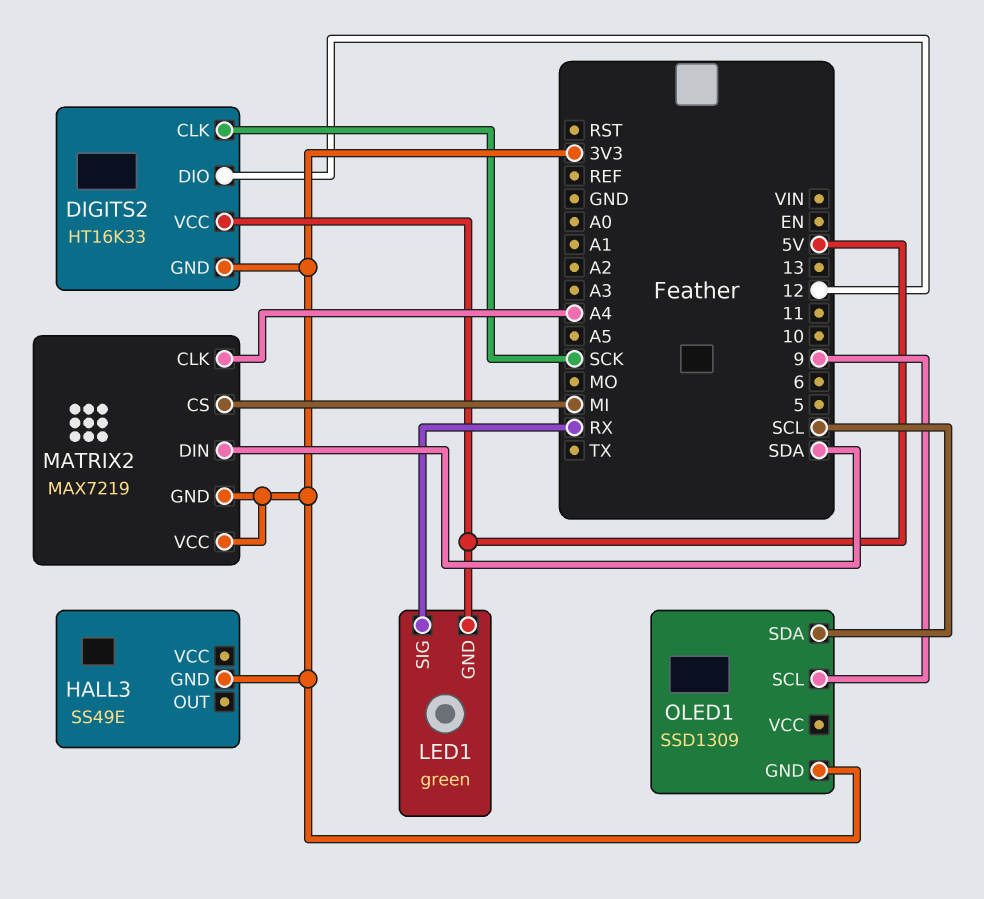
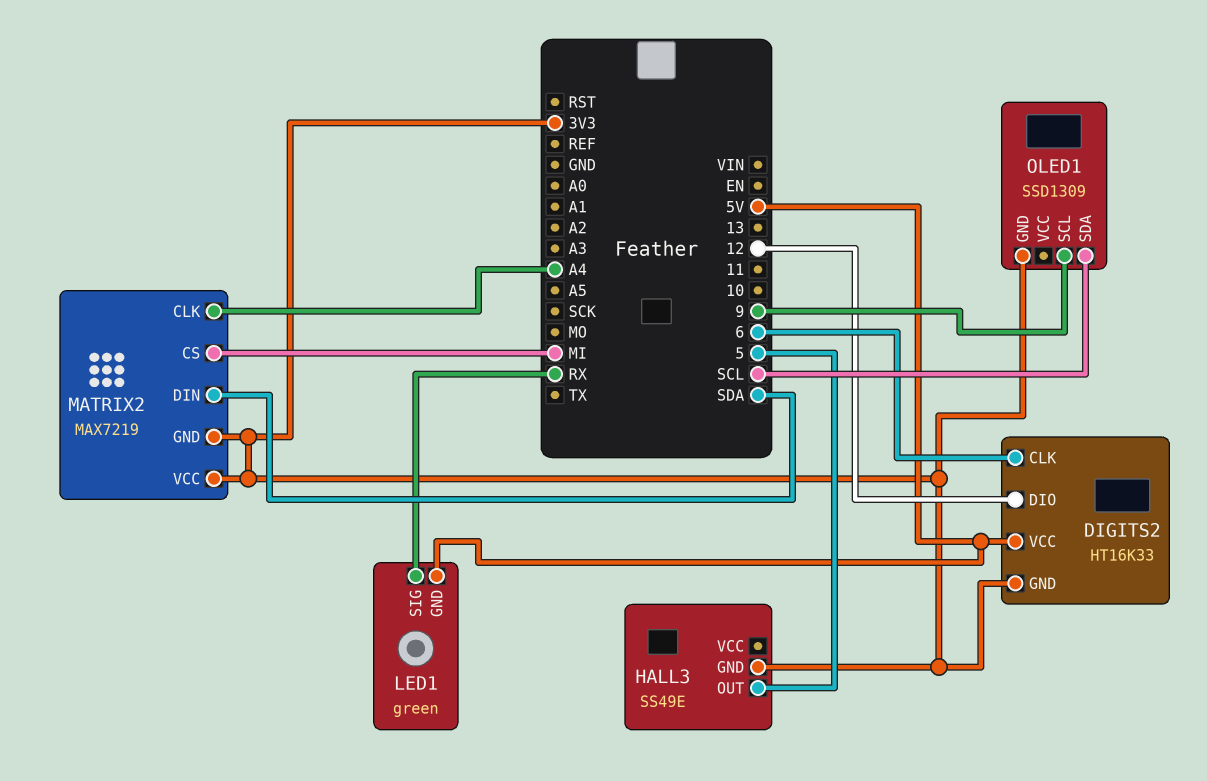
DIGITS2 pin CLK: SCK -> 6
HALL3 pin OUT: none -> 5

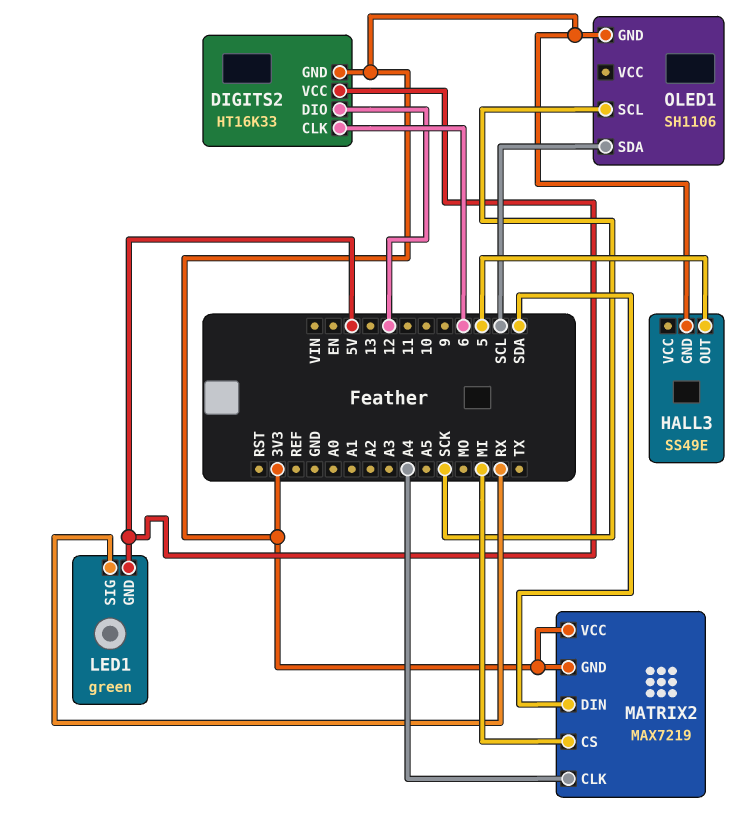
OLED1: SSD1309 -> SH1106
OLED1 pin SCL: 9 -> SCK

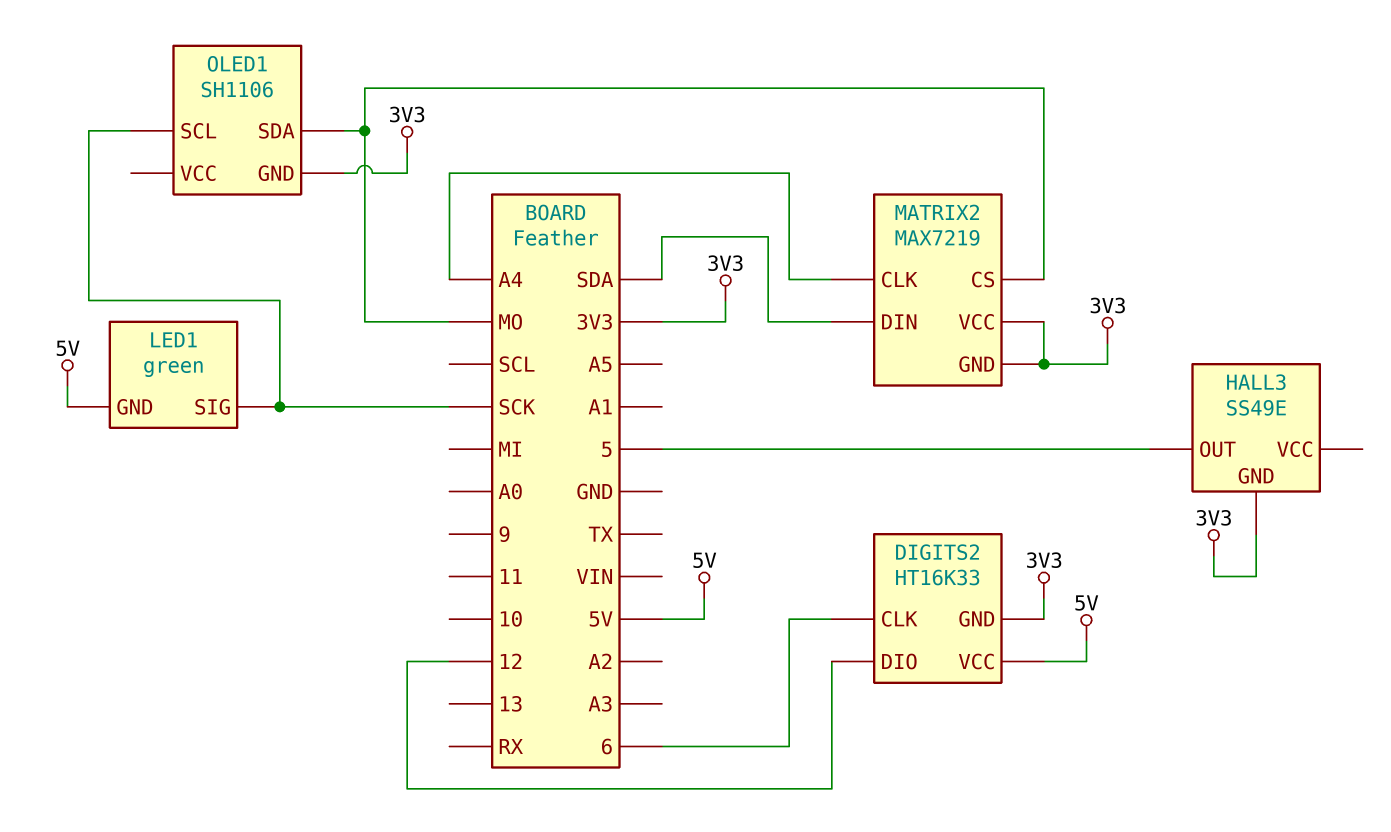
LED1 pin SIG: RX -> SCK
MATRIX2 pin CS: MI -> MO
OLED1 pin SDA: SCL -> MO

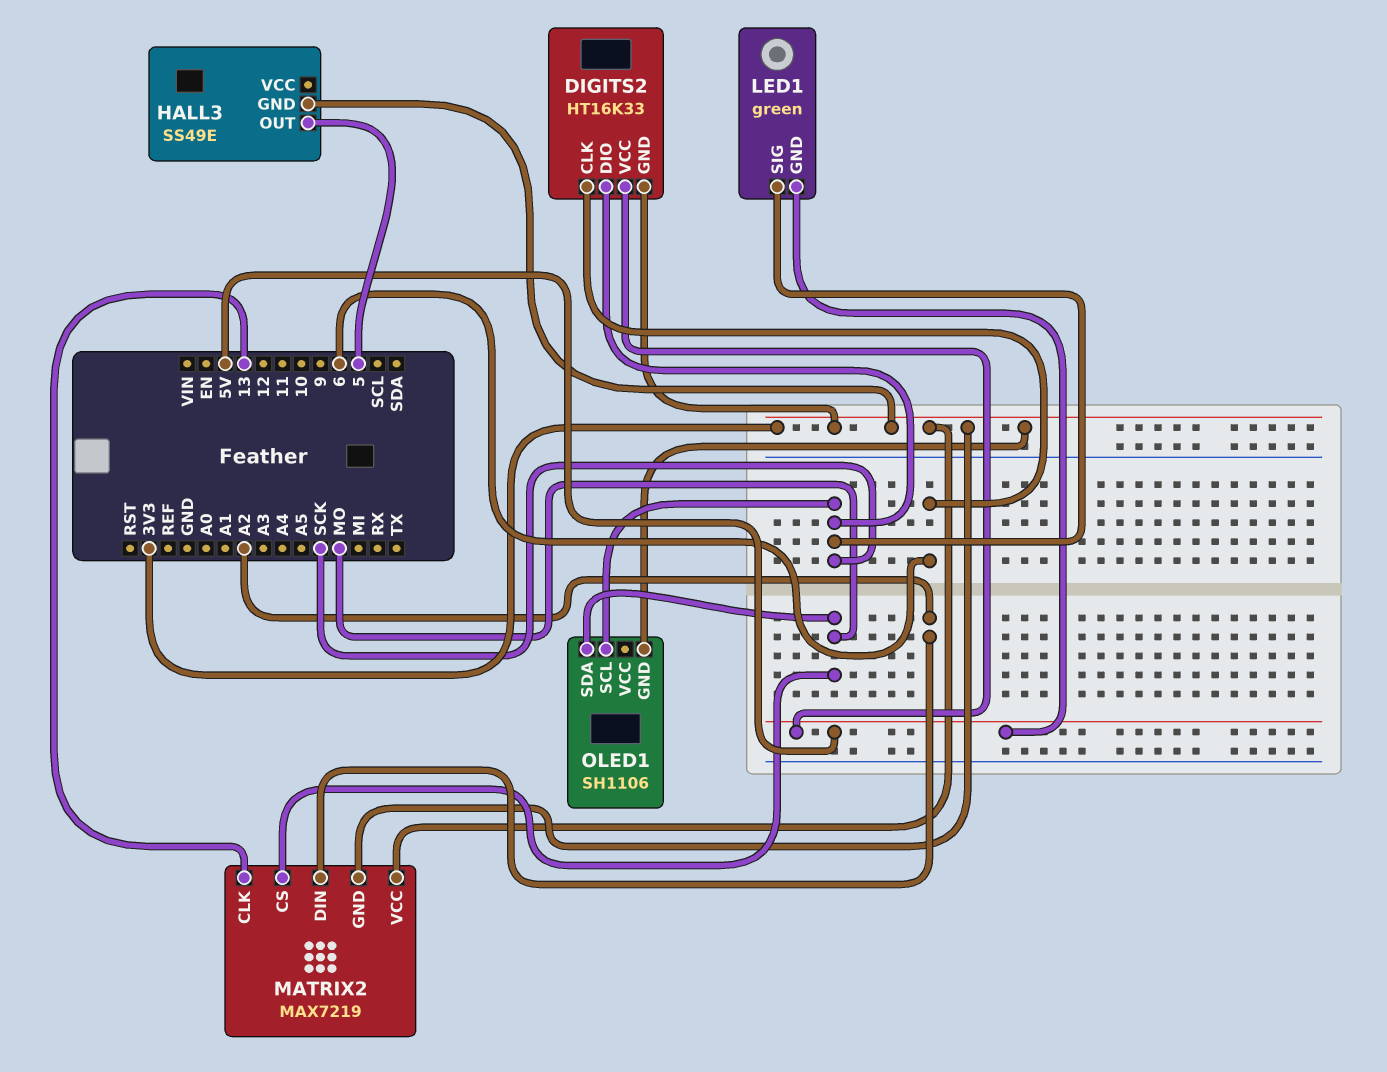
DIGITS2 pin DIO: 12 -> SCK
MATRIX2 pin CLK: A4 -> 13
MATRIX2 pin DIN: SDA -> A2

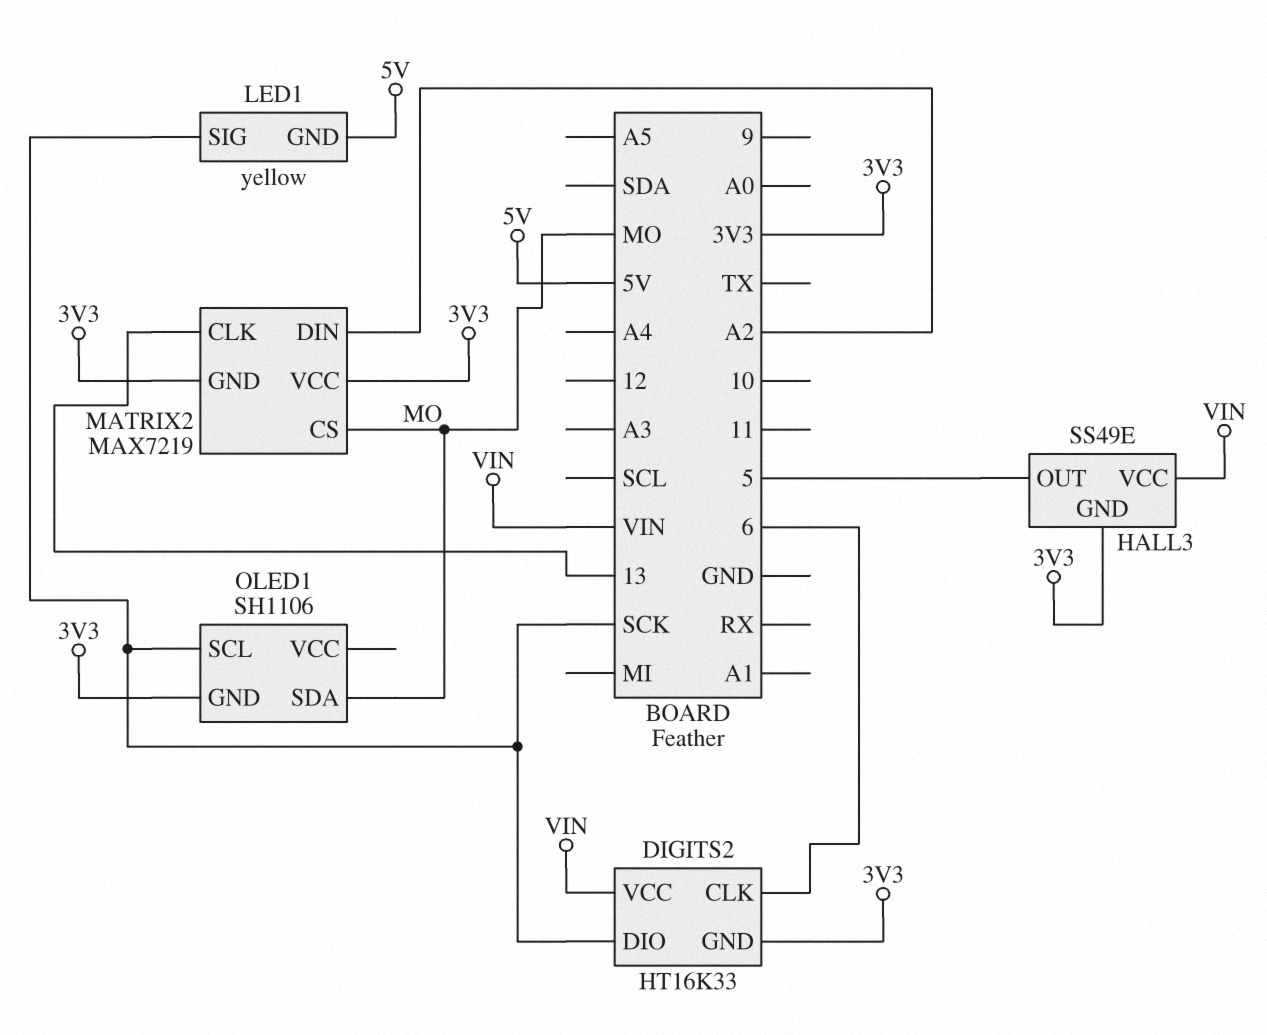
DIGITS2 pin VCC: 5V -> VIN
HALL3 pin VCC: none -> VIN
LED1: green -> yellow

